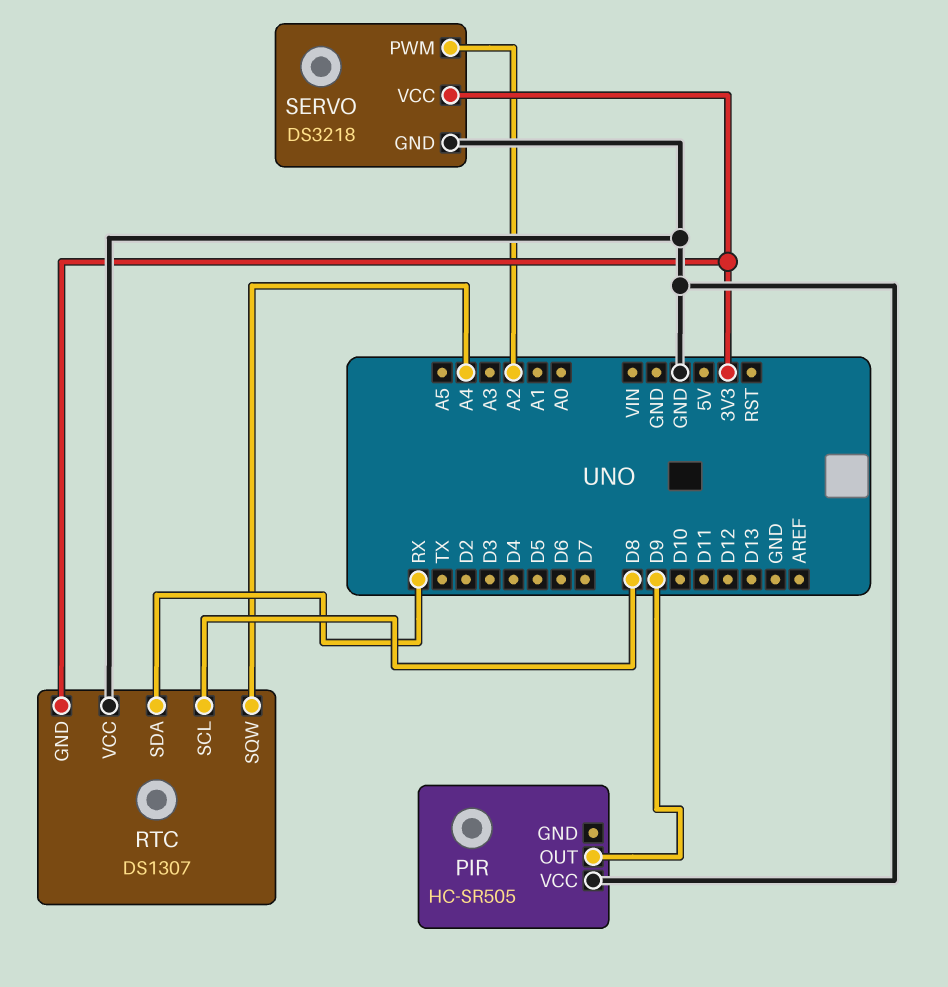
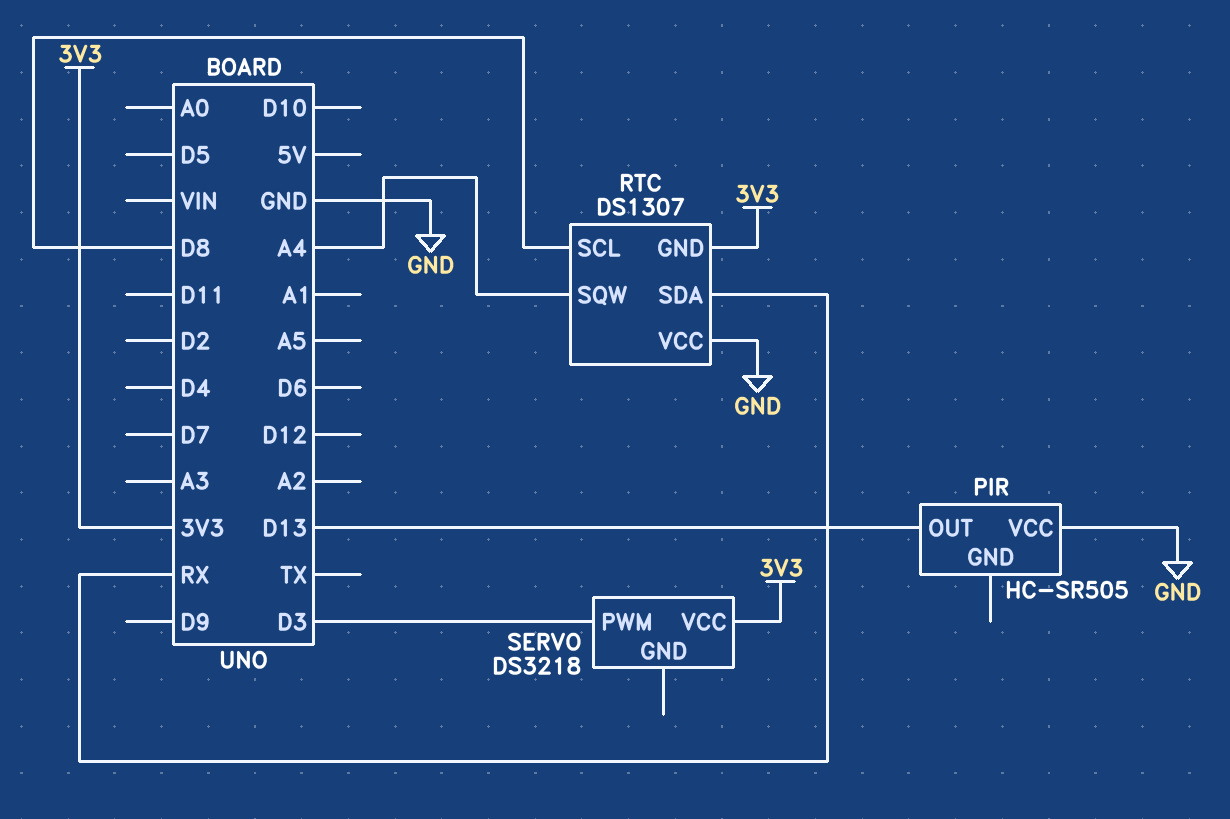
PIR pin OUT: D9 -> D13
SERVO pin GND: GND -> none
SERVO pin PWM: A2 -> D3

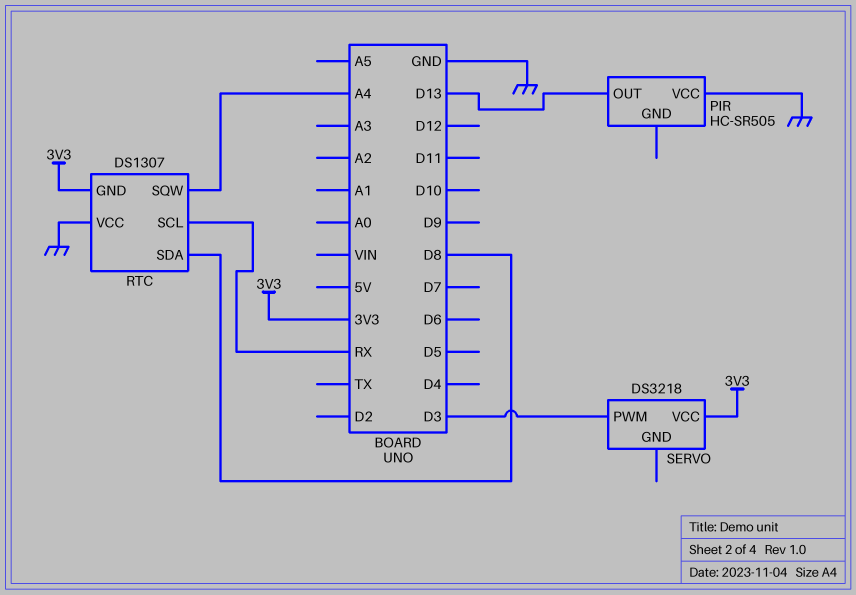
RTC pin SCL: D8 -> RX
RTC pin SDA: RX -> D8

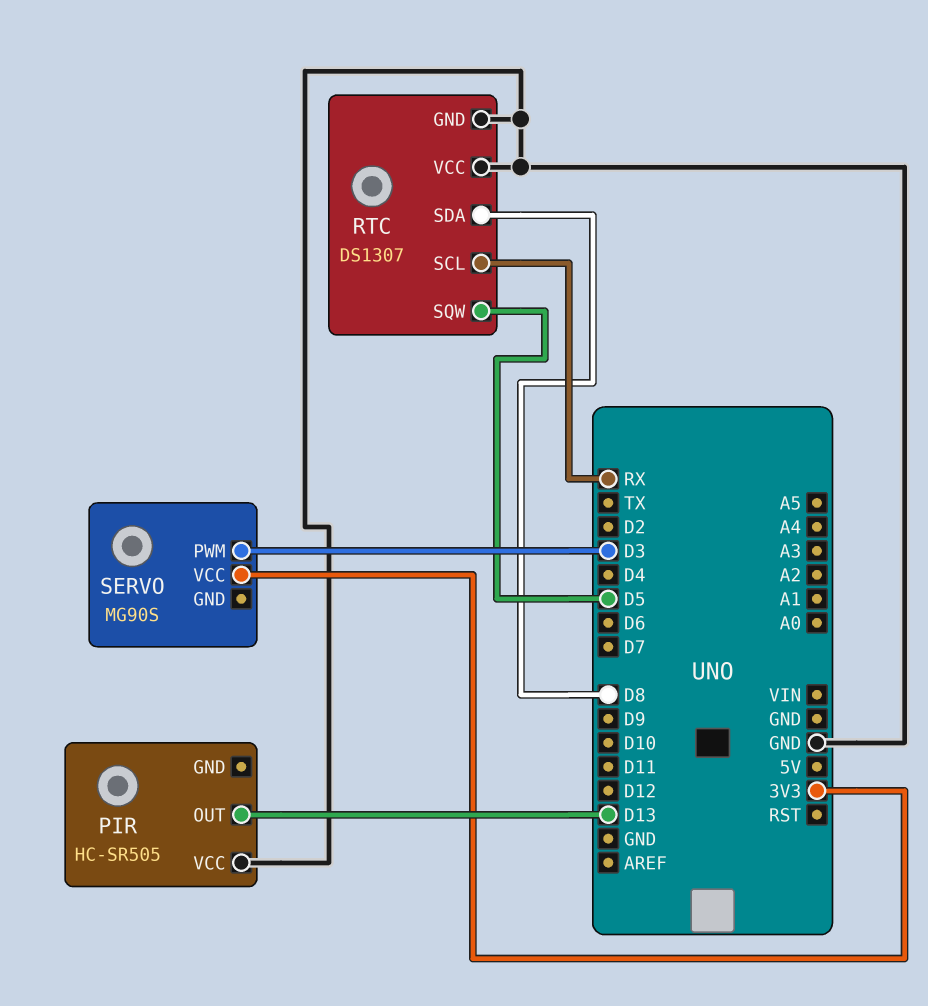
RTC pin GND: 3V3 -> GND
RTC pin SQW: A4 -> D5
SERVO: DS3218 -> MG90S

